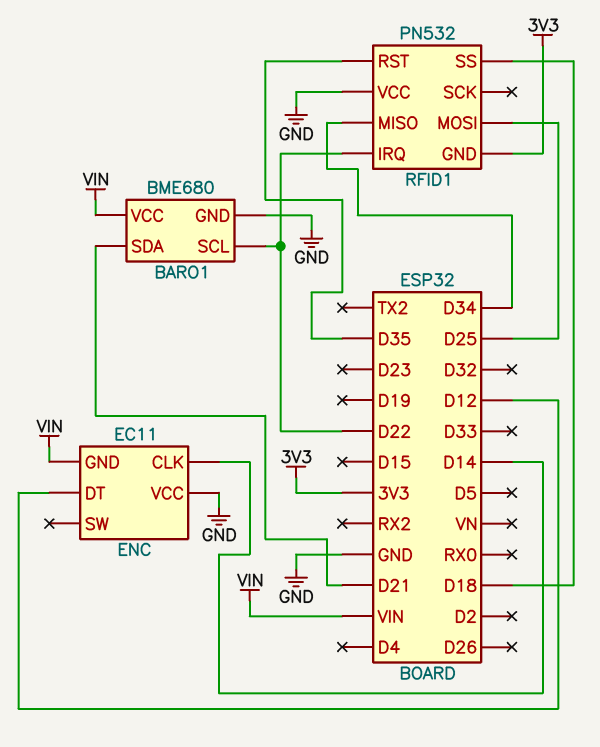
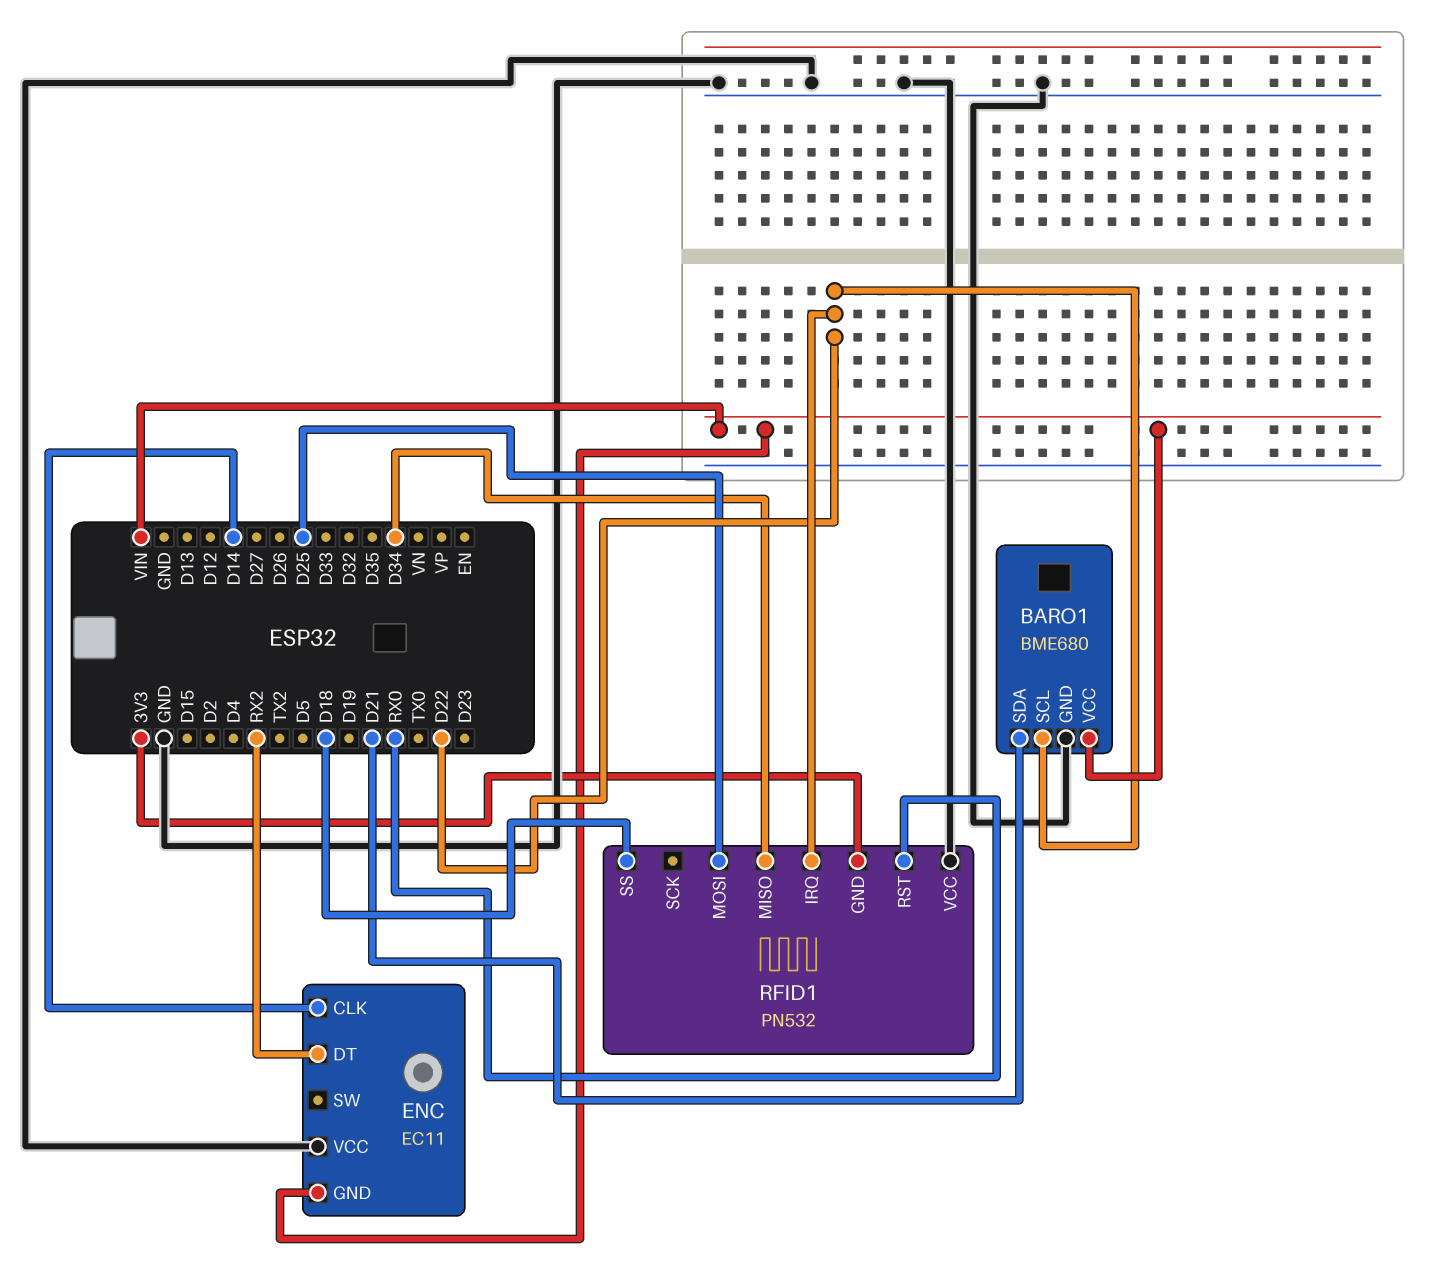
ENC pin DT: D12 -> RX2
RFID1 pin RST: D35 -> RX0

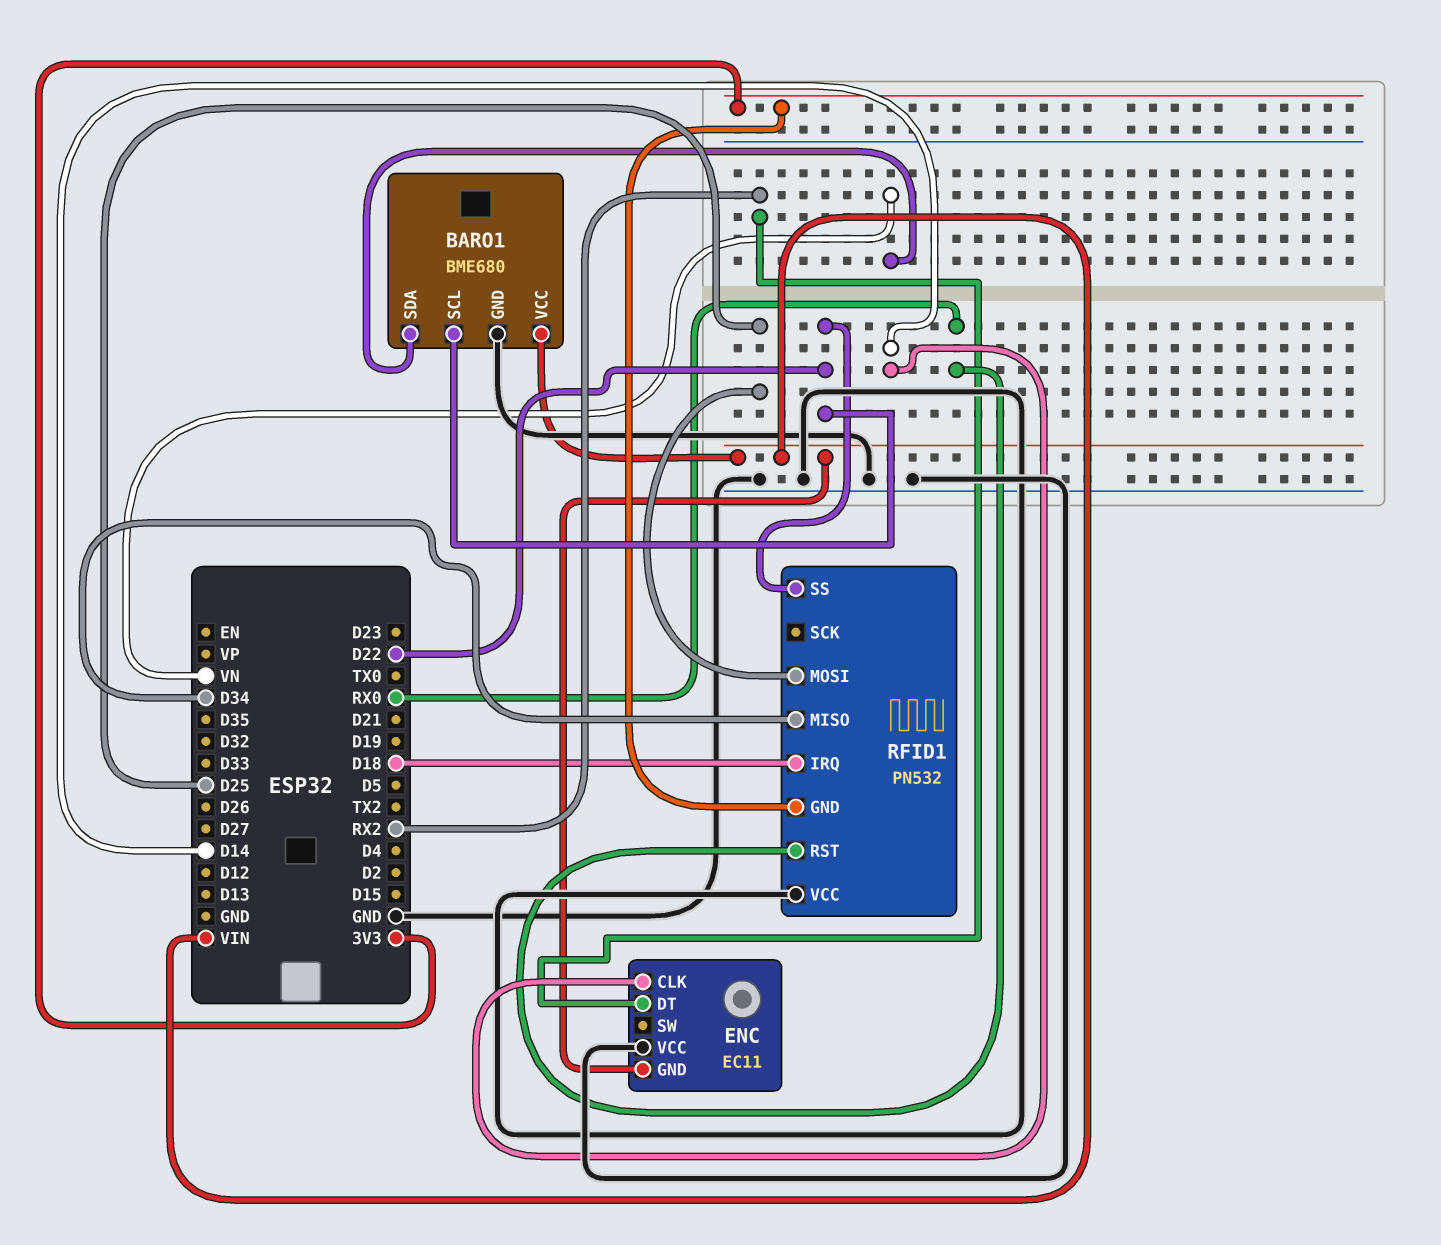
BARO1 pin SDA: D21 -> VN
RFID1 pin IRQ: D22 -> D18
RFID1 pin SS: D18 -> D22

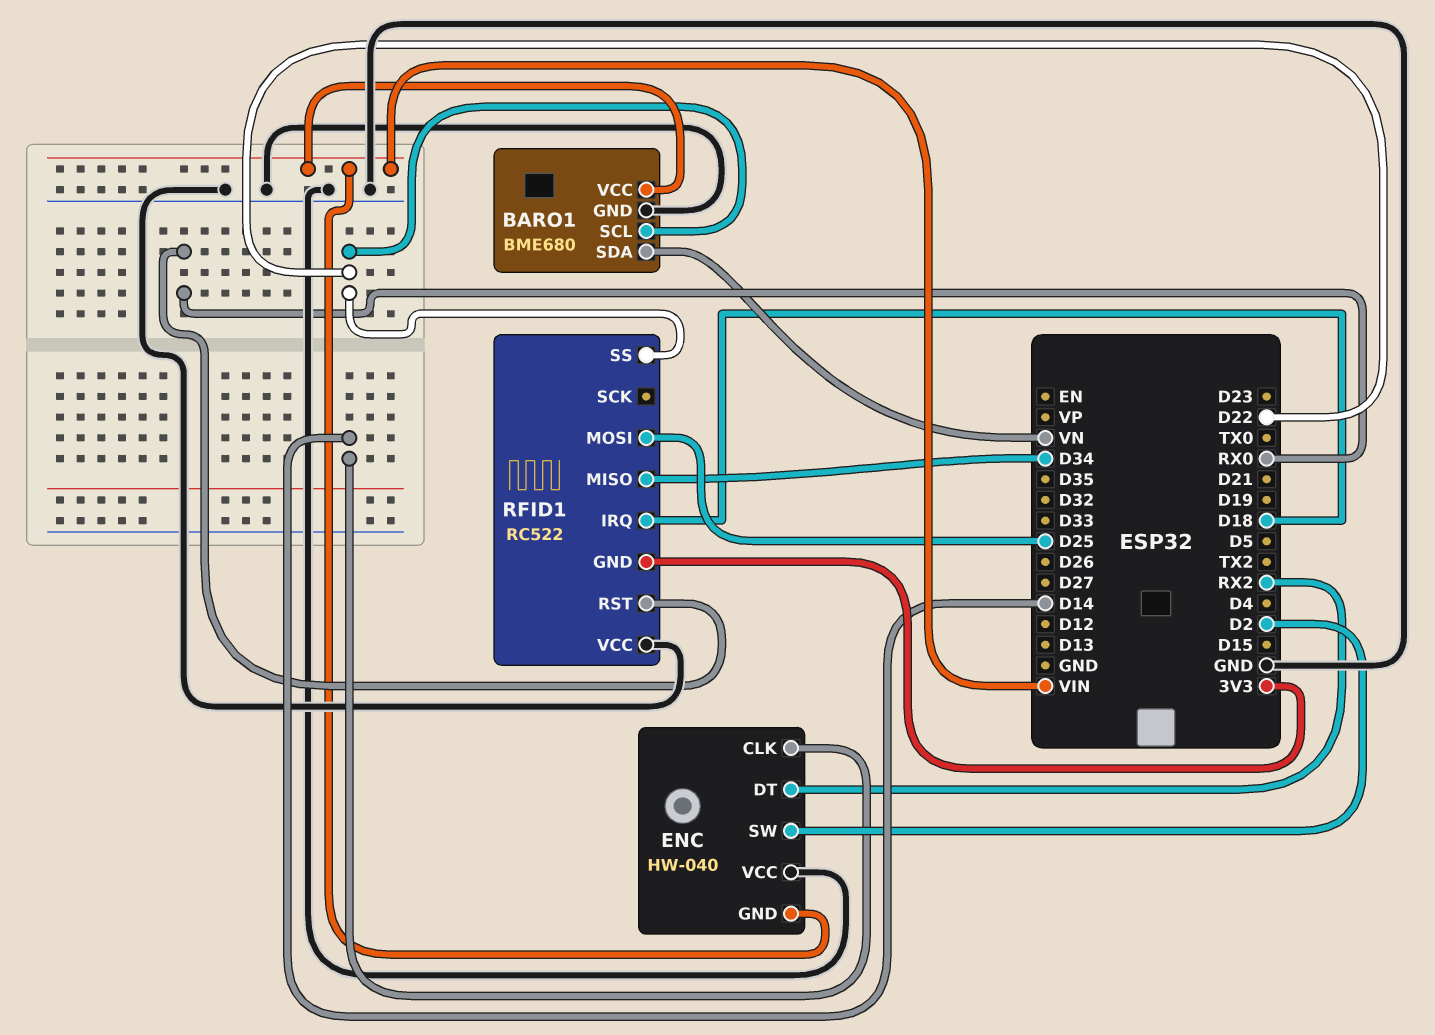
ENC: EC11 -> HW-040
ENC pin SW: none -> D2
RFID1: PN532 -> RC522

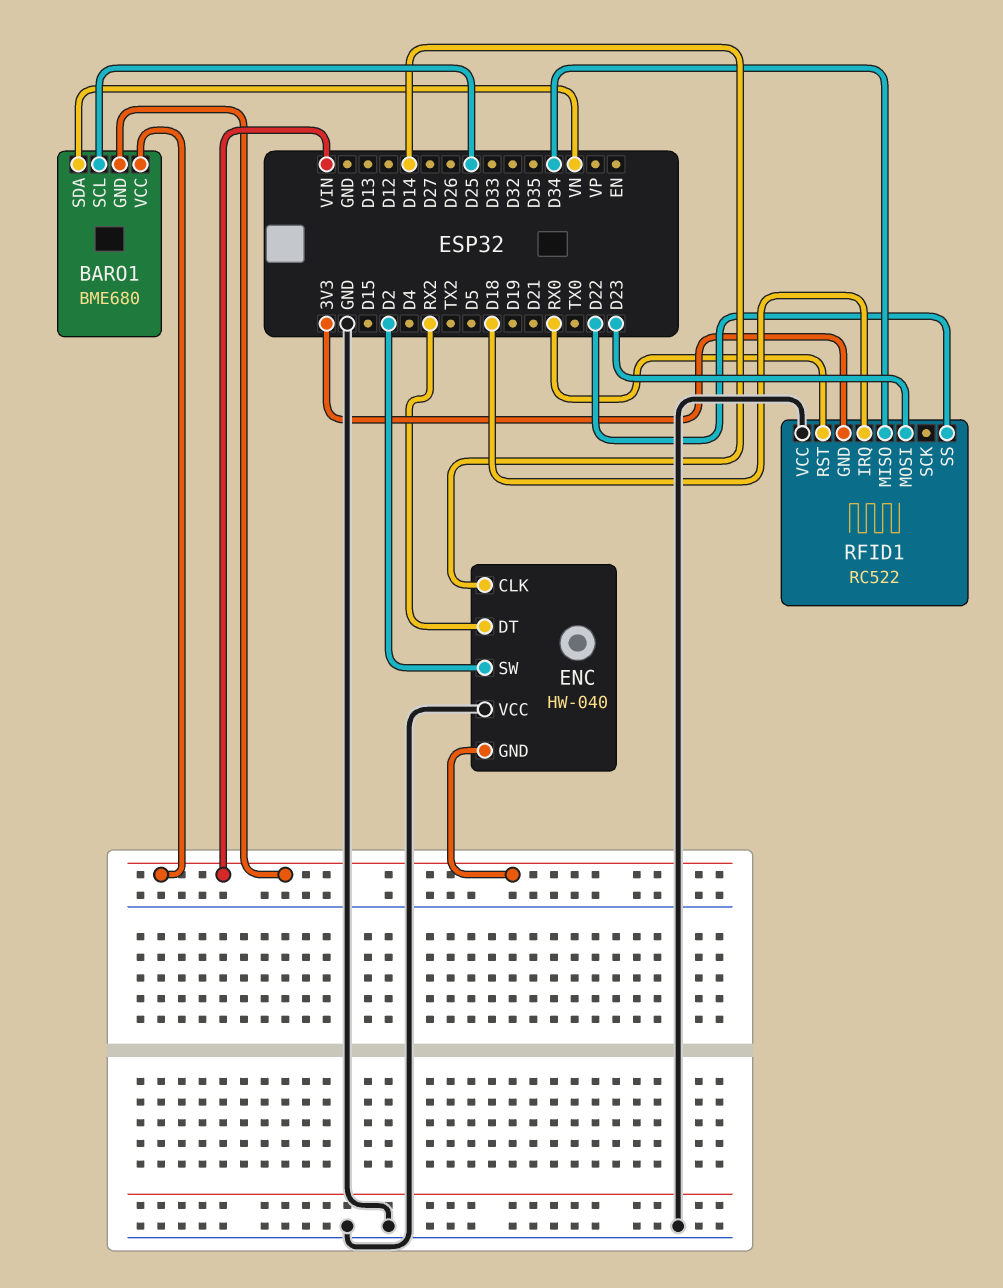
BARO1 pin GND: GND -> VIN
BARO1 pin SCL: D22 -> D25
RFID1 pin MOSI: D25 -> D23

